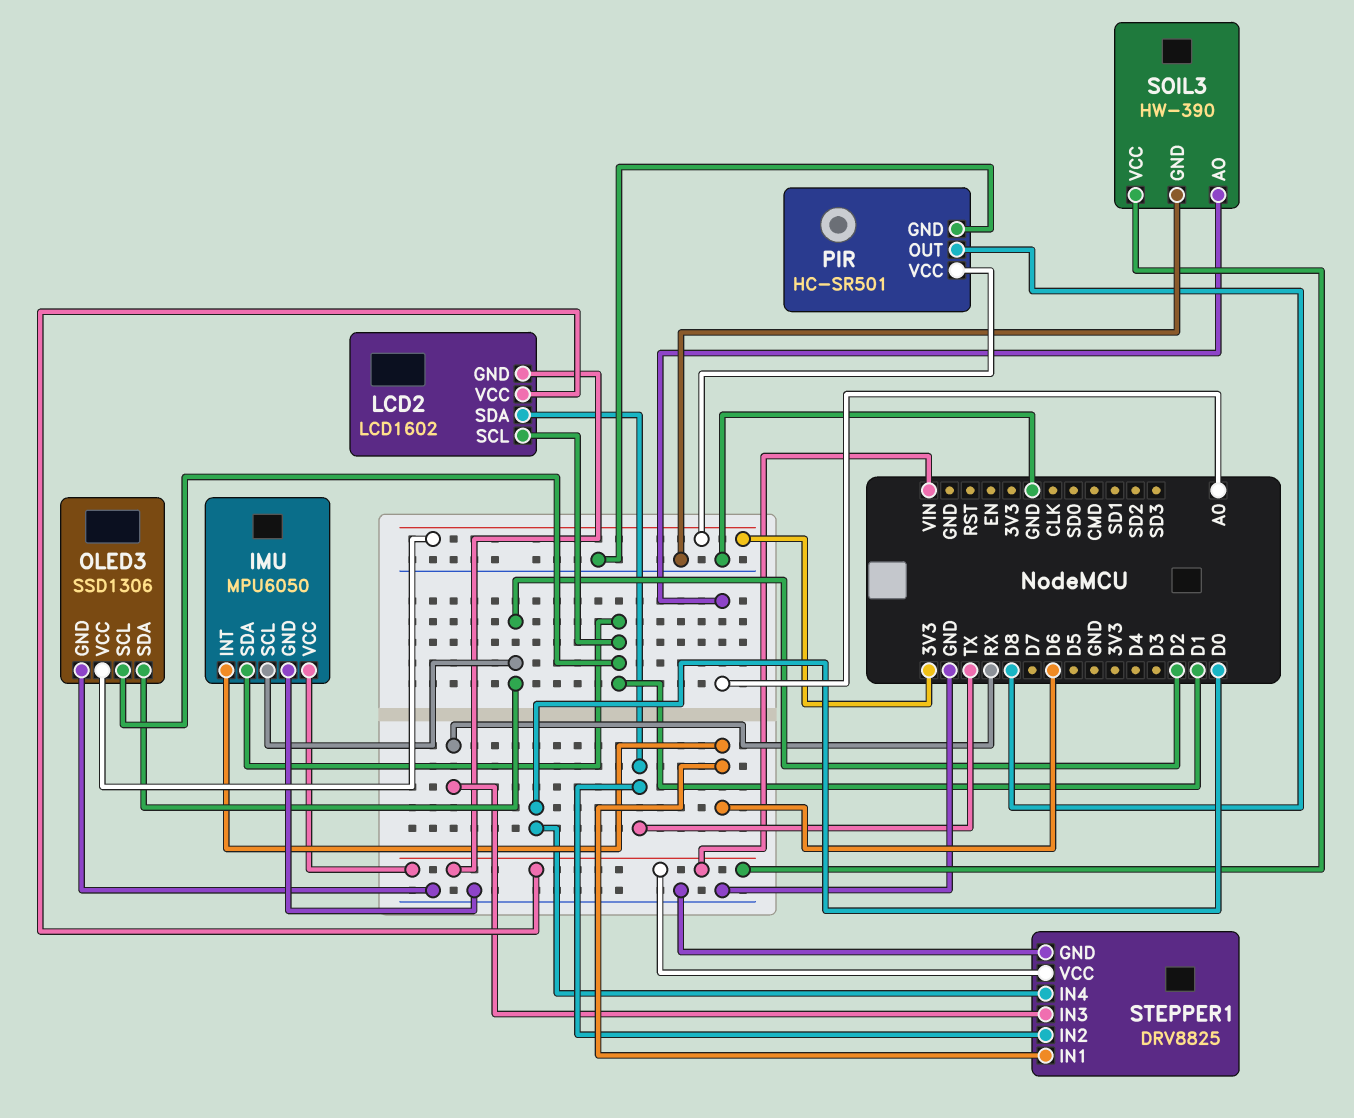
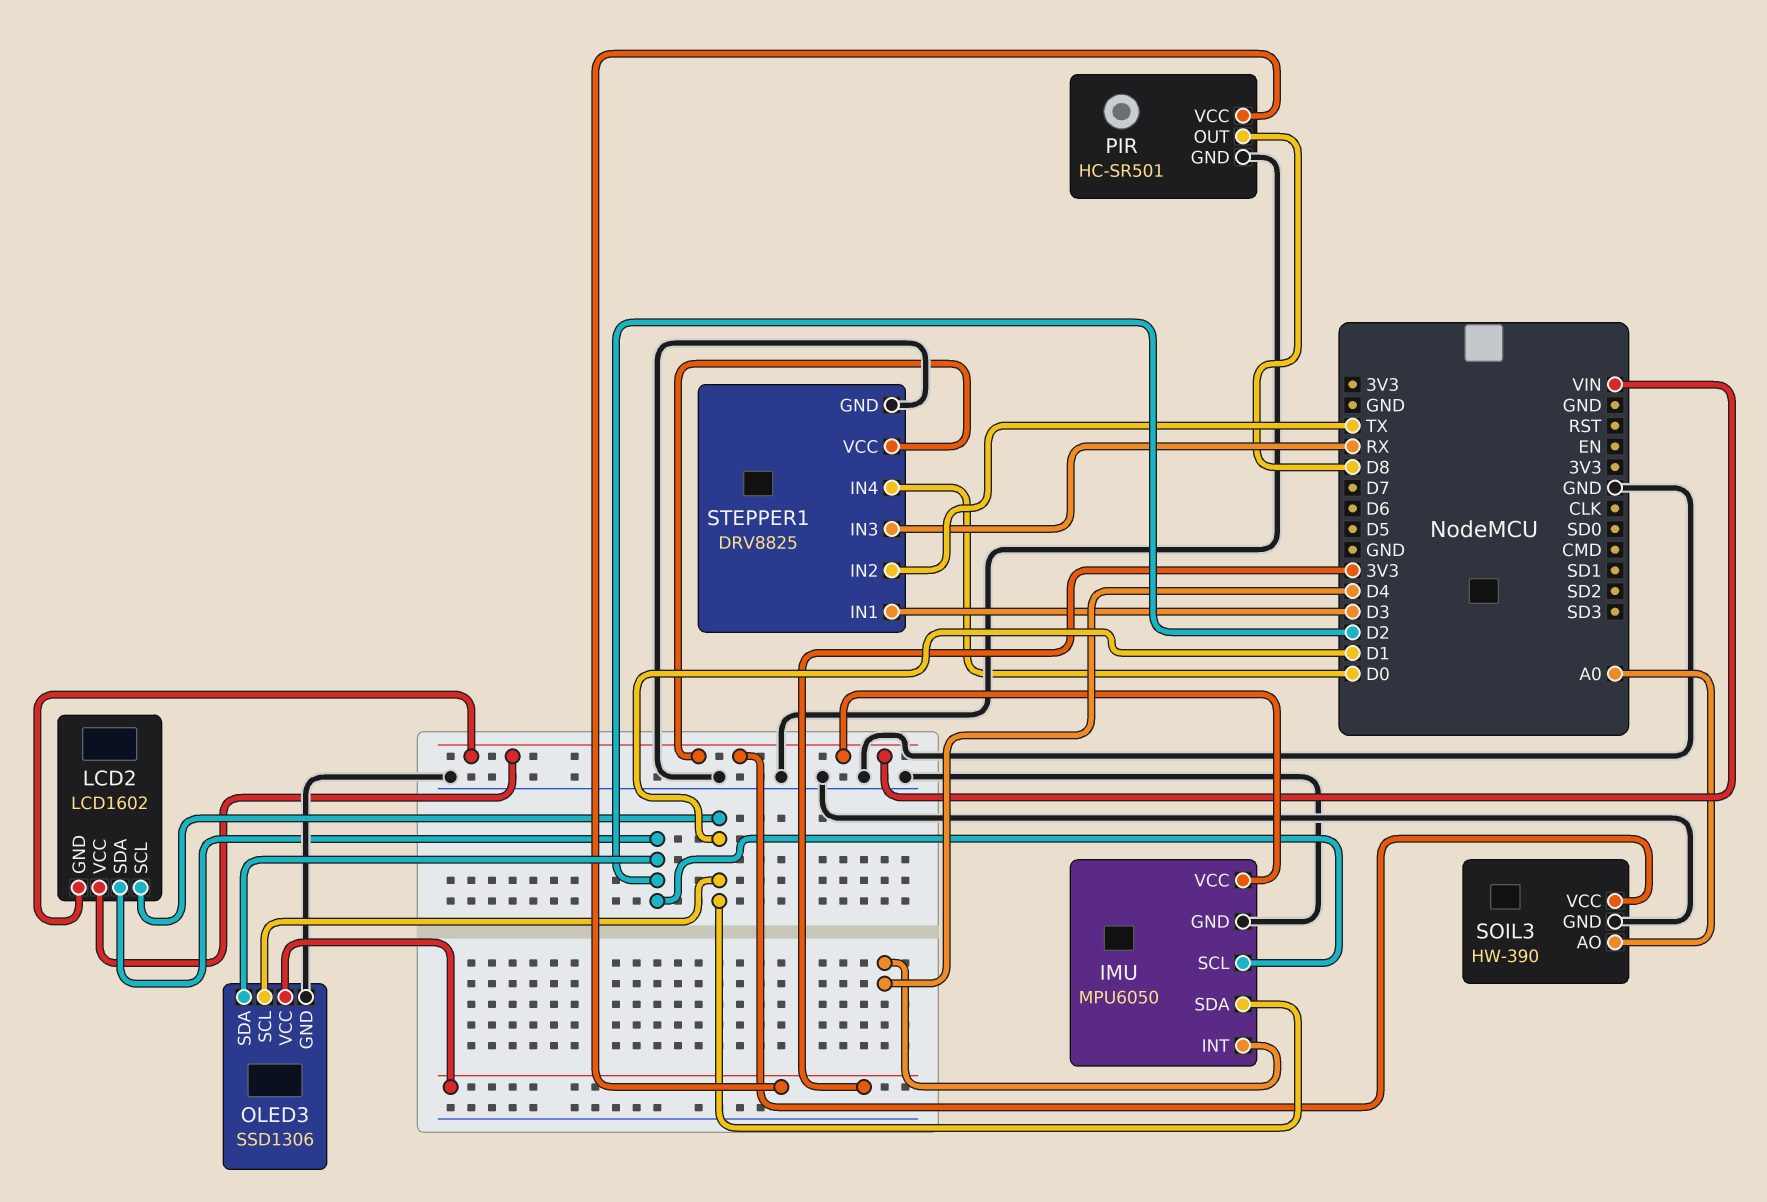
IMU pin INT: D6 -> D4
LCD2 pin SDA: TX -> D2
STEPPER1 pin IN1: D6 -> D3

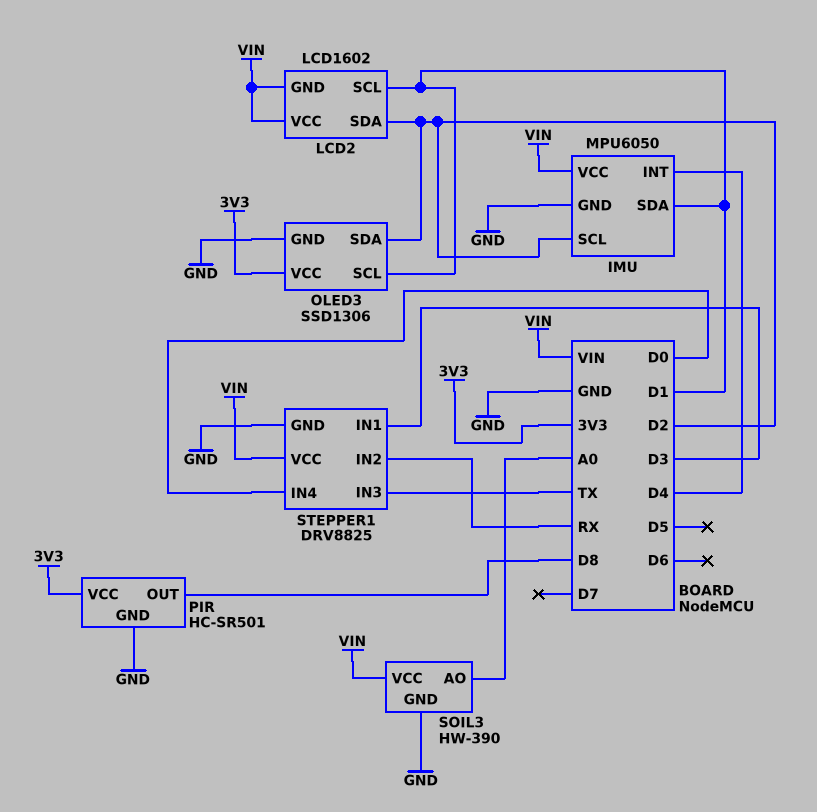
STEPPER1 pin IN2: TX -> RX
STEPPER1 pin IN3: RX -> TX

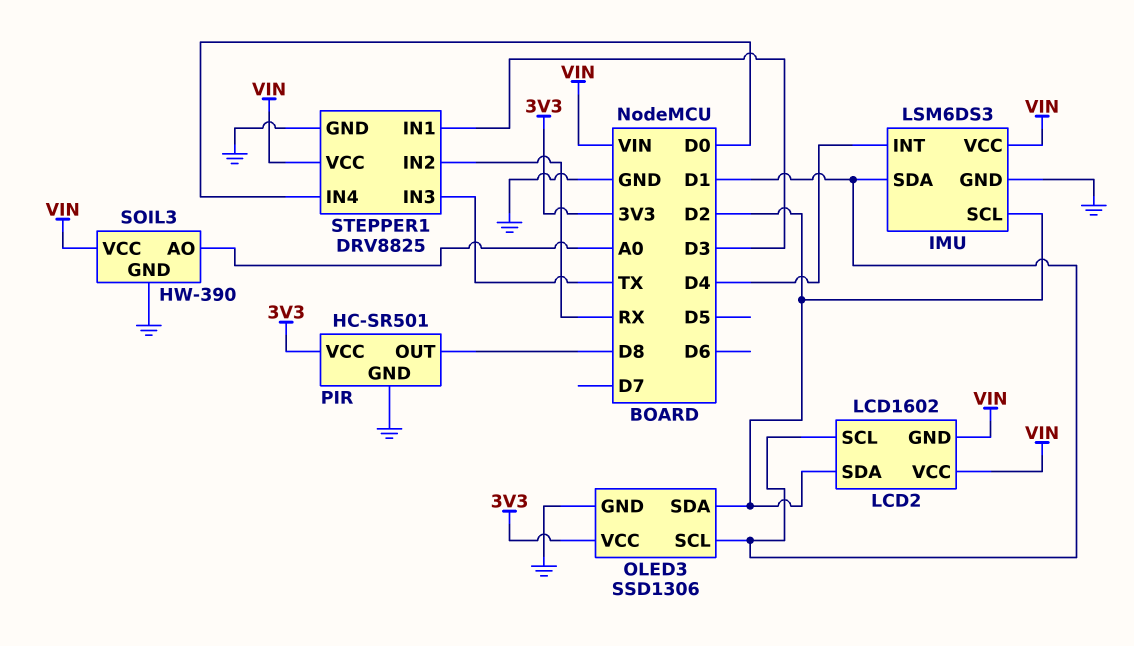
IMU: MPU6050 -> LSM6DS3

